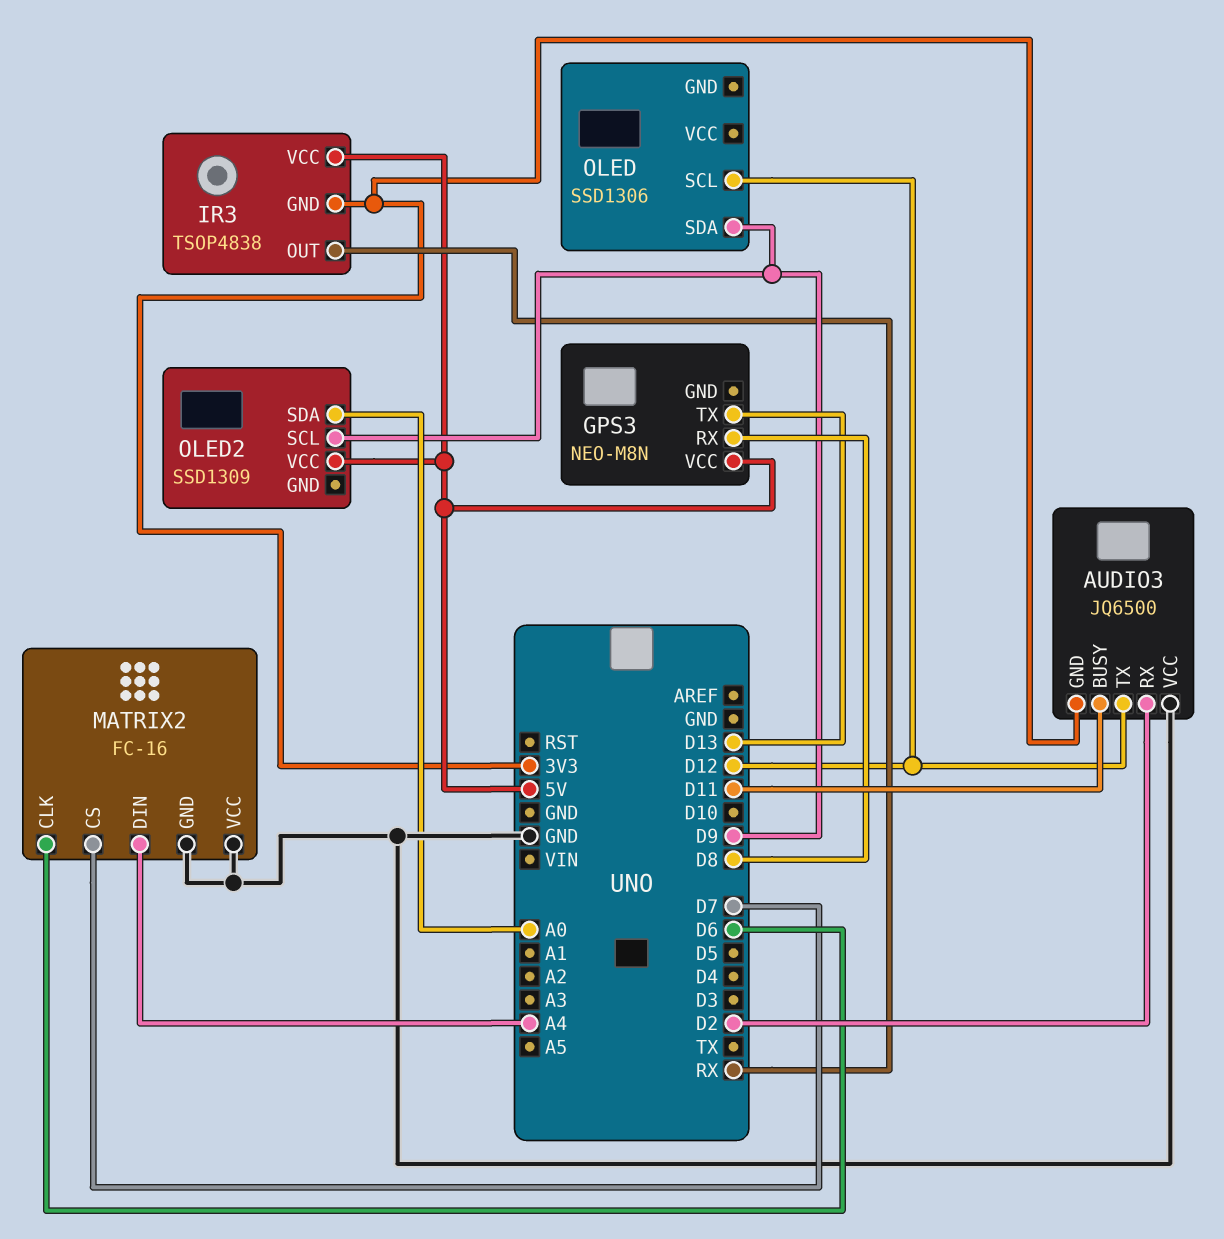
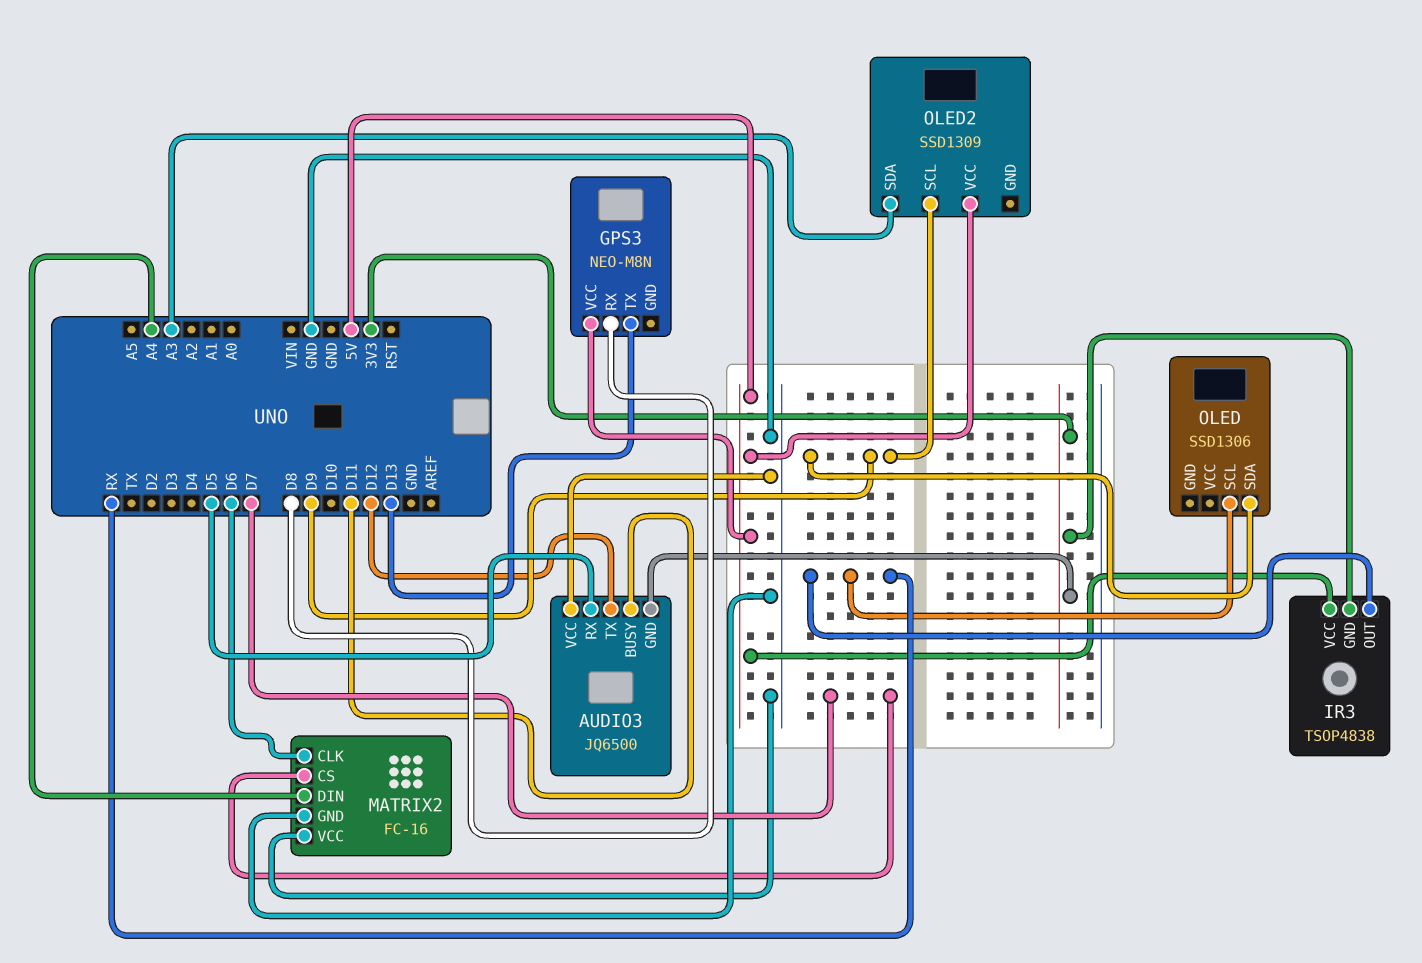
AUDIO3 pin RX: D2 -> D5
OLED pin SCL: D12 -> RX
OLED2 pin SDA: A0 -> A3

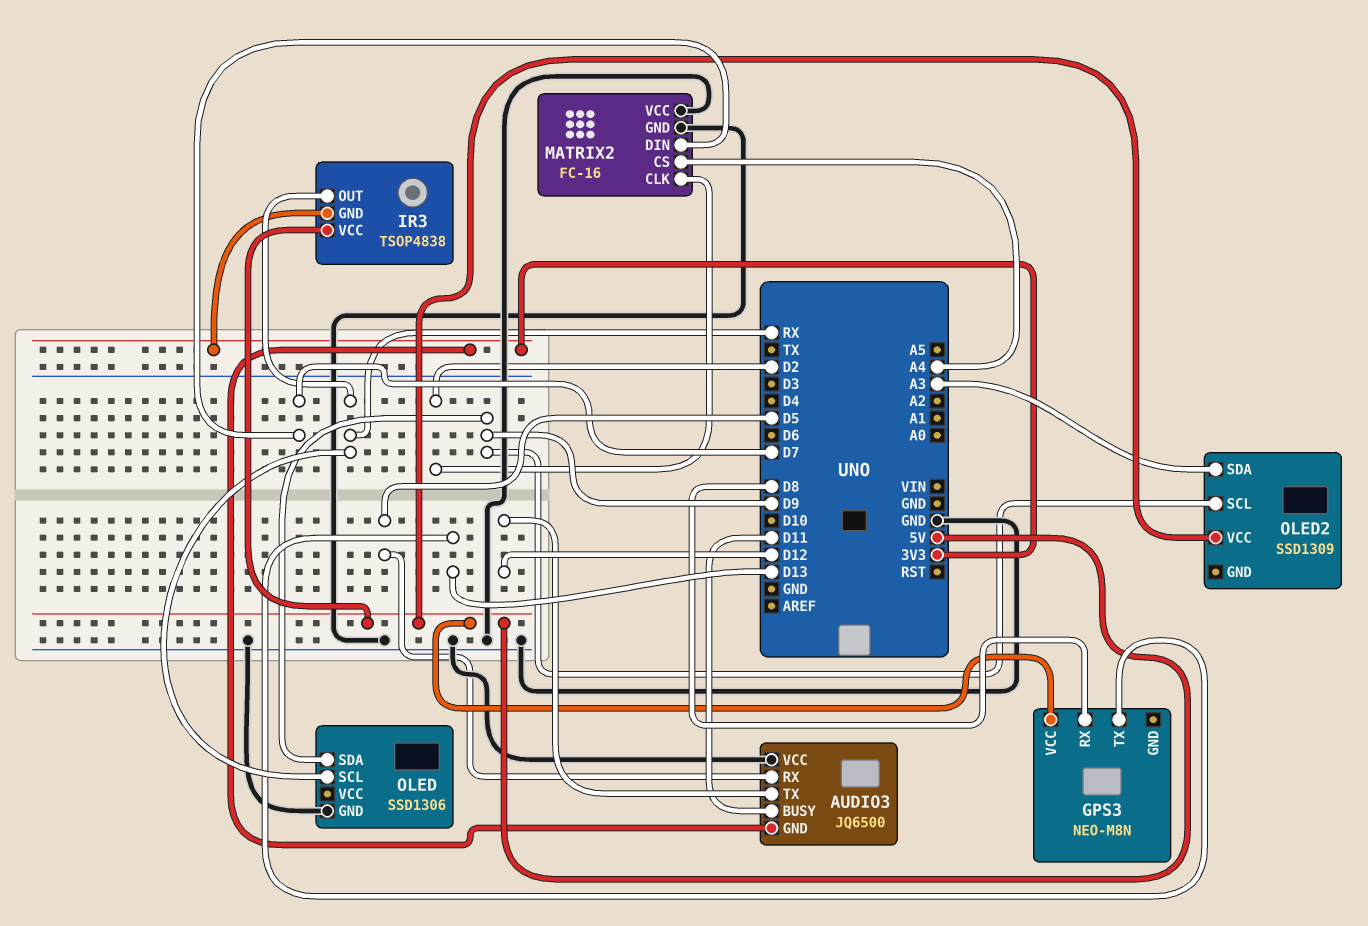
MATRIX2 pin CLK: D6 -> D2
MATRIX2 pin CS: D7 -> A4
MATRIX2 pin DIN: A4 -> D7
OLED pin GND: none -> GND

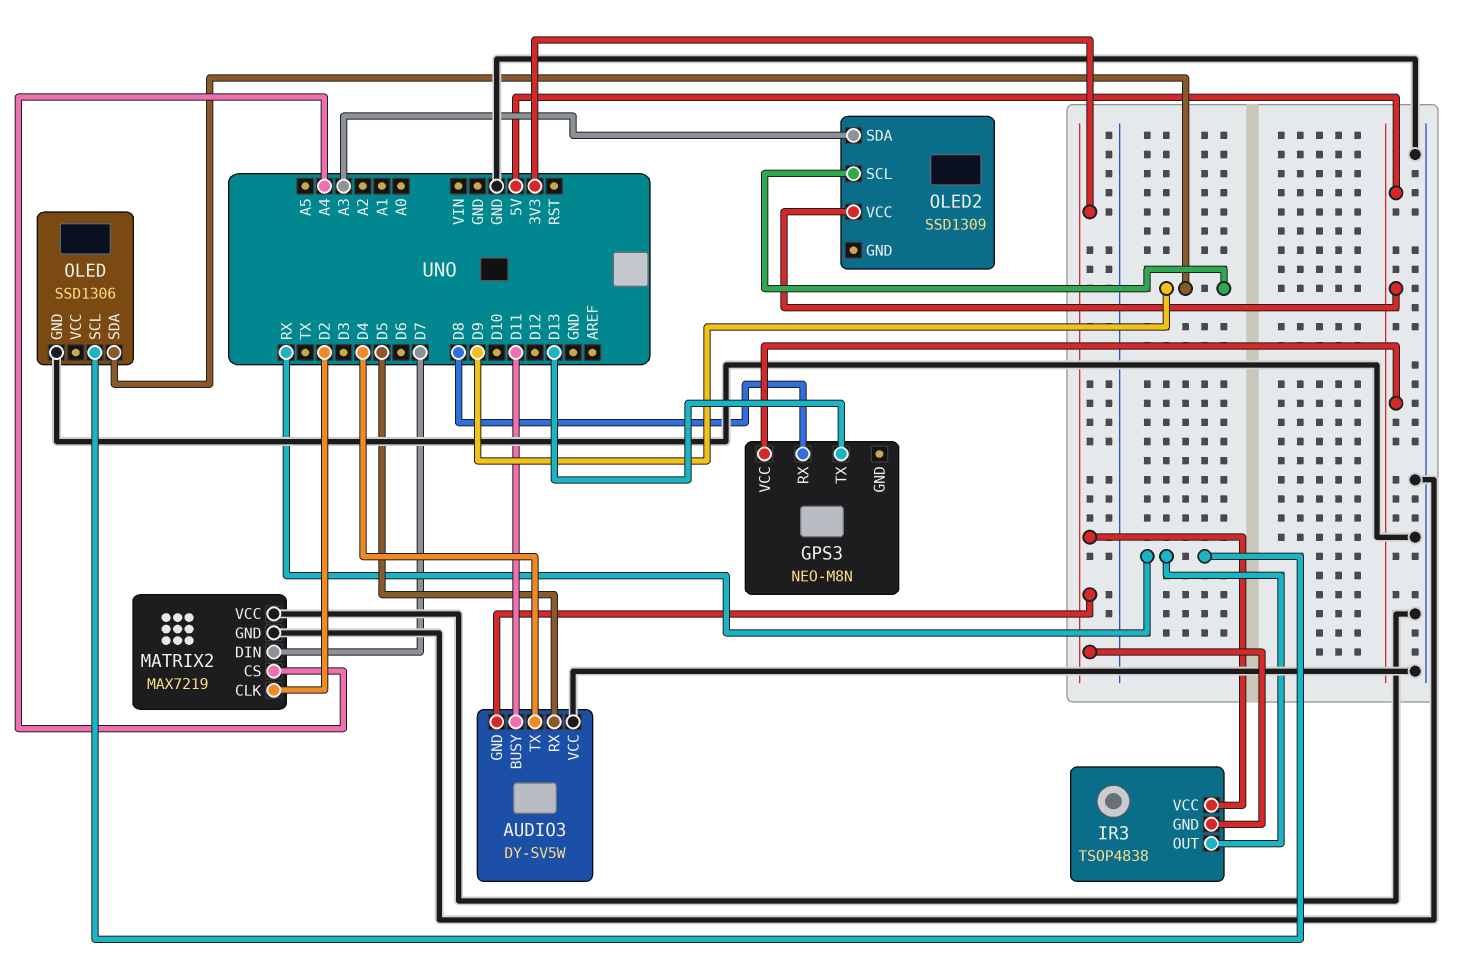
AUDIO3: JQ6500 -> DY-SV5W
AUDIO3 pin TX: D12 -> D4
IR3 pin VCC: 5V -> 3V3
MATRIX2: FC-16 -> MAX7219

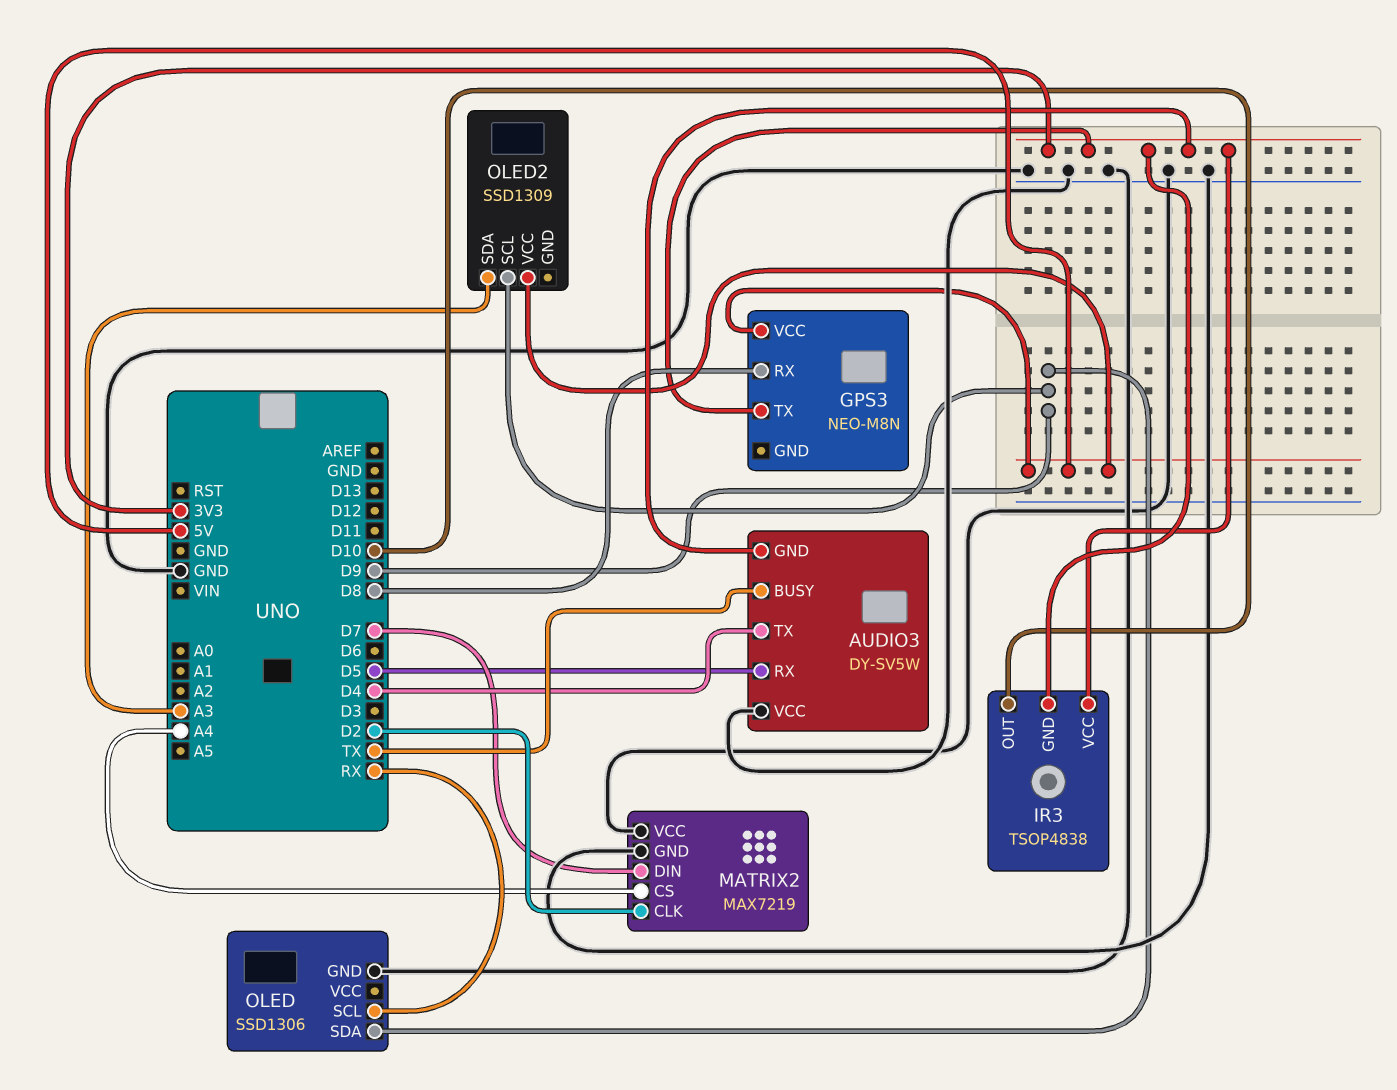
AUDIO3 pin BUSY: D11 -> TX
GPS3 pin TX: D13 -> 3V3
IR3 pin OUT: RX -> D10

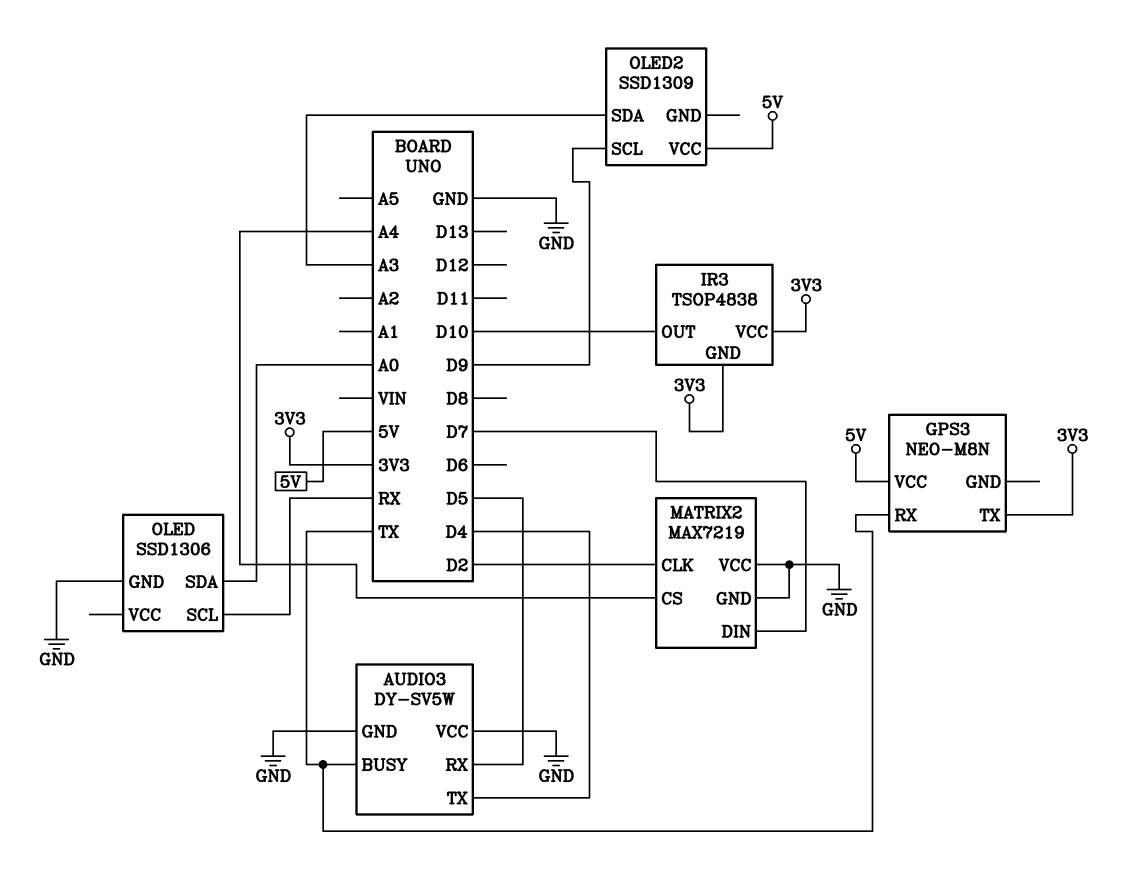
AUDIO3 pin GND: 3V3 -> GND
GPS3 pin RX: D8 -> TX
OLED pin SDA: D9 -> A0

